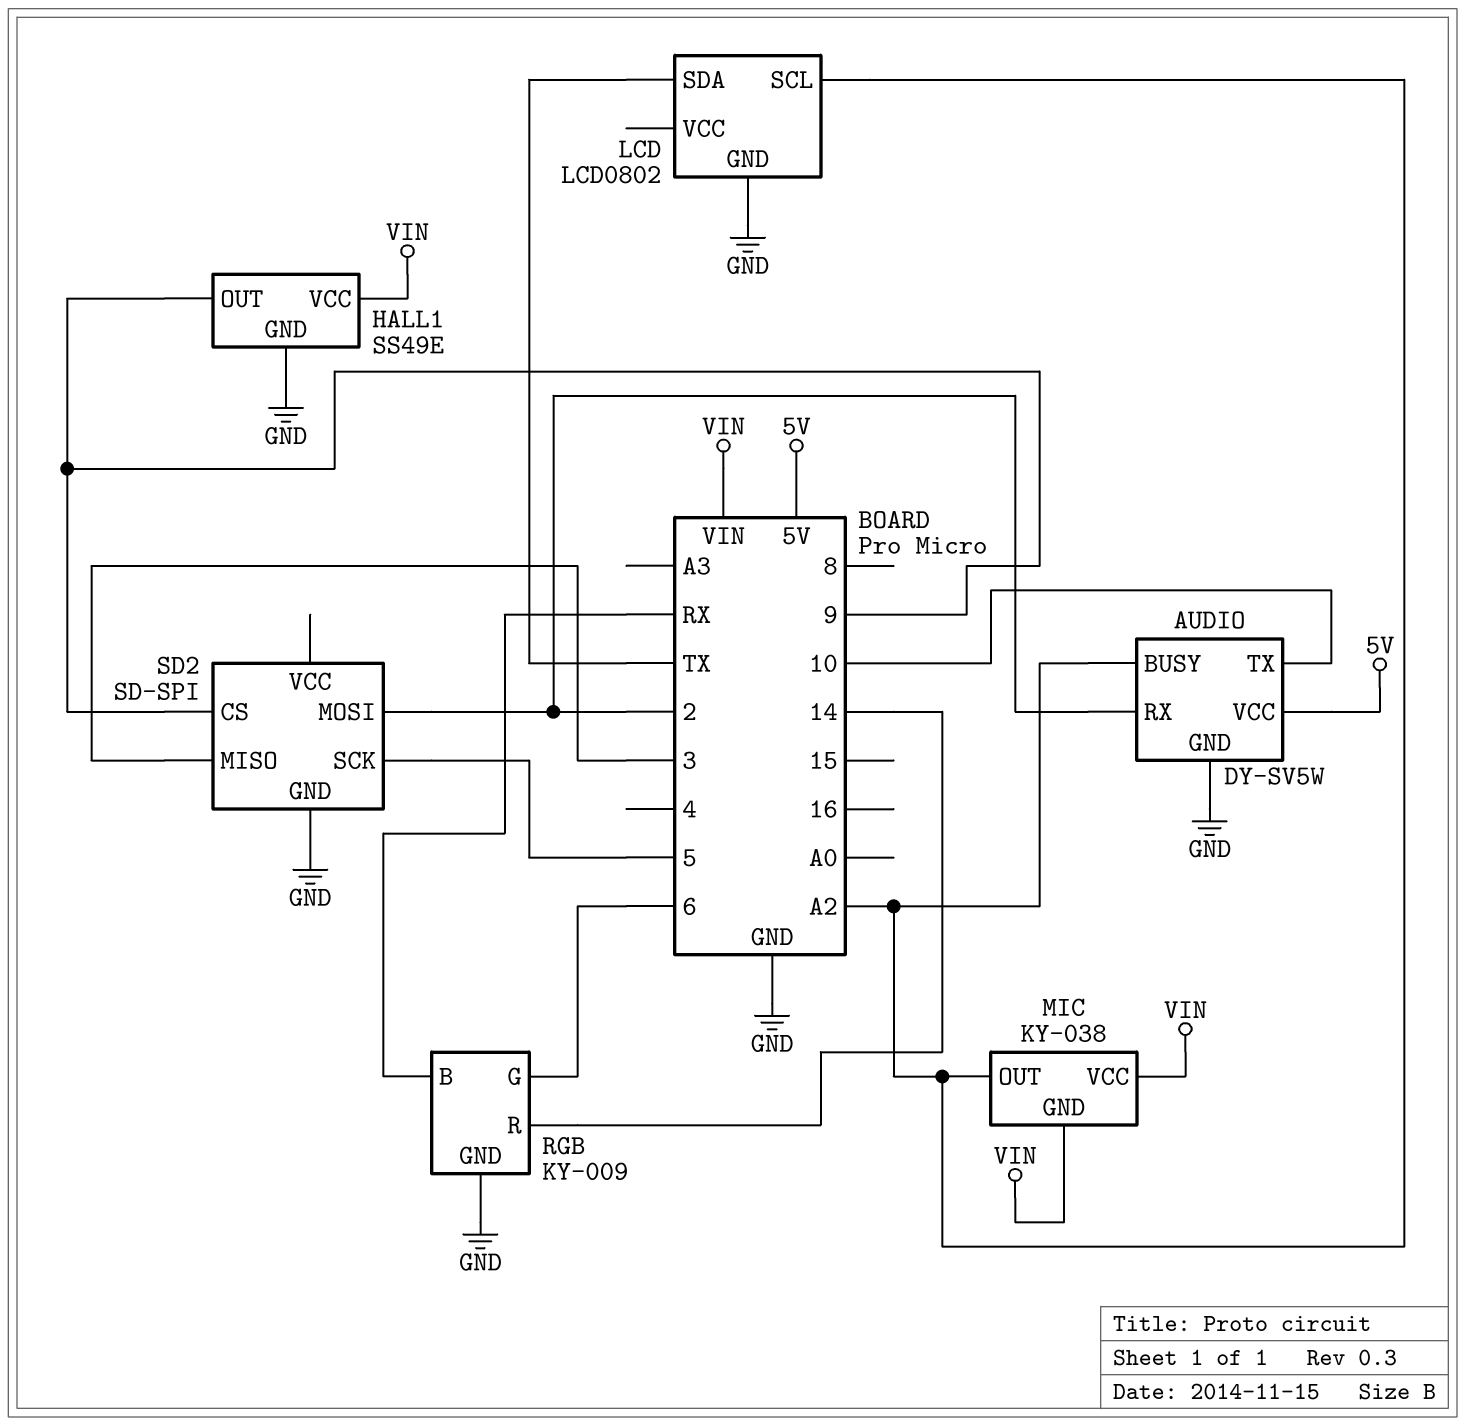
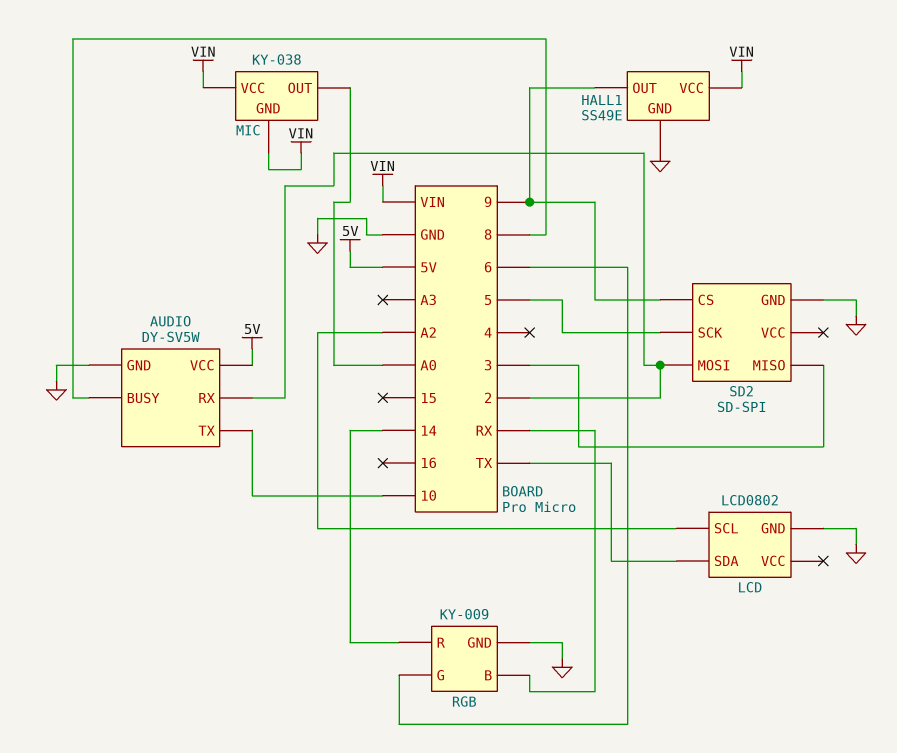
AUDIO pin BUSY: A2 -> 8
MIC pin OUT: A2 -> A0

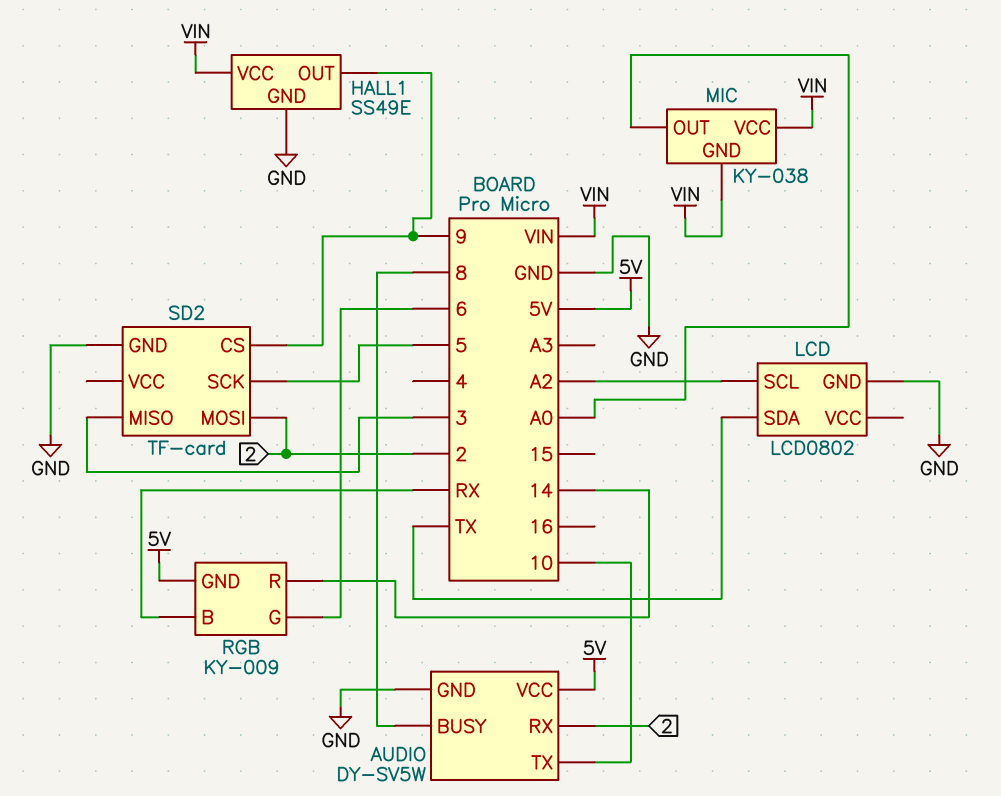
RGB pin GND: GND -> 5V
SD2: SD-SPI -> TF-card

